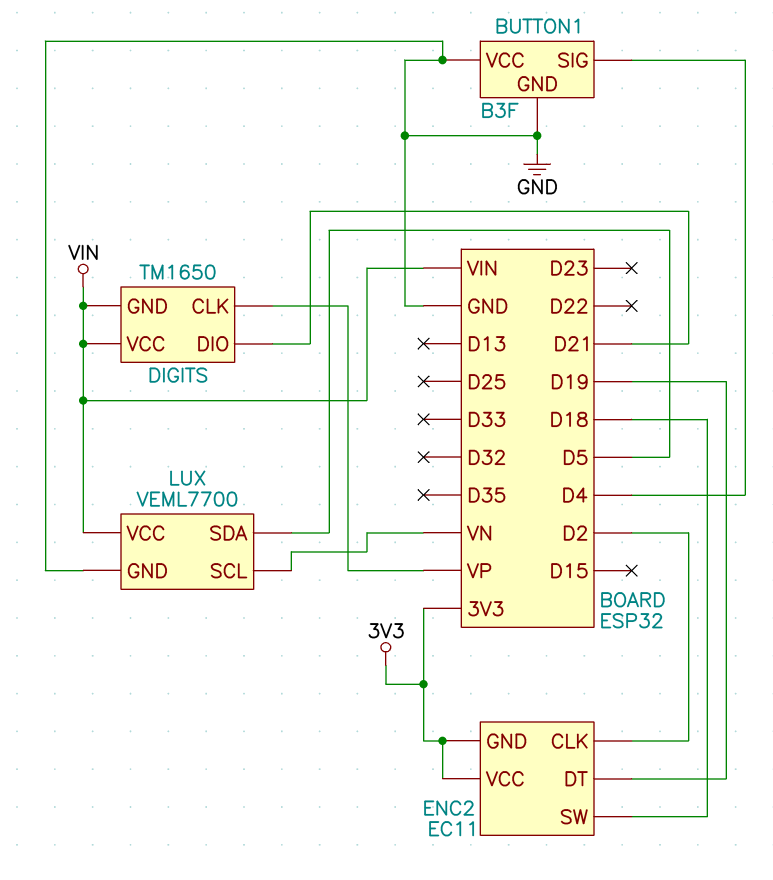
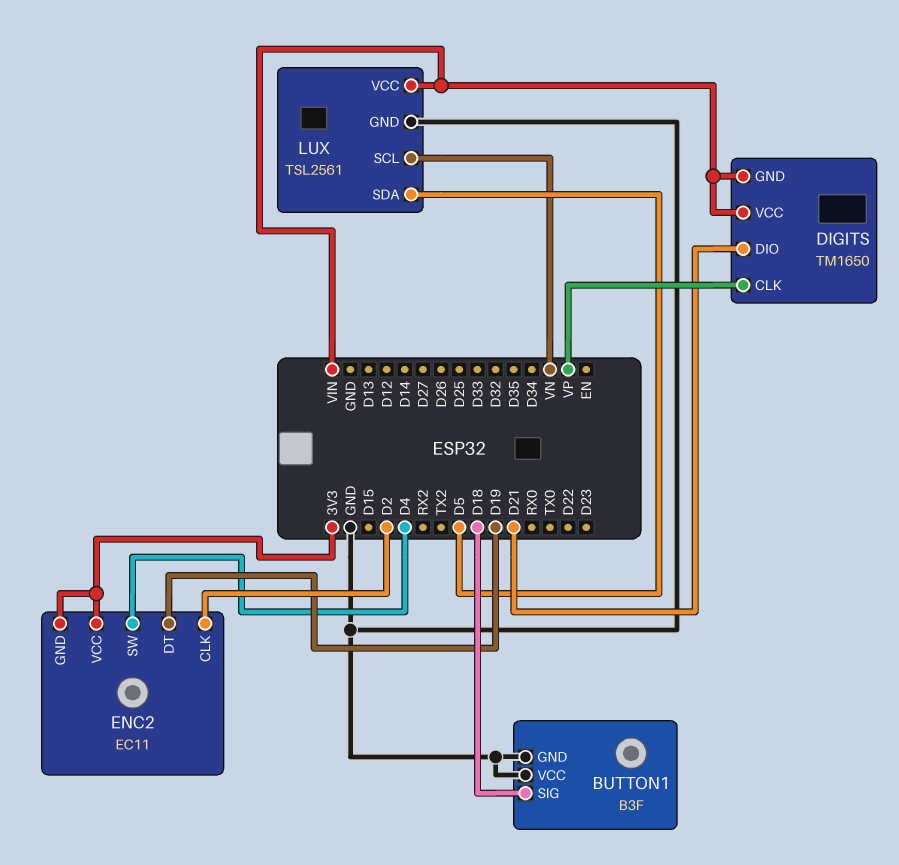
BUTTON1 pin SIG: D4 -> D18
ENC2 pin SW: D18 -> D4
LUX: VEML7700 -> TSL2561

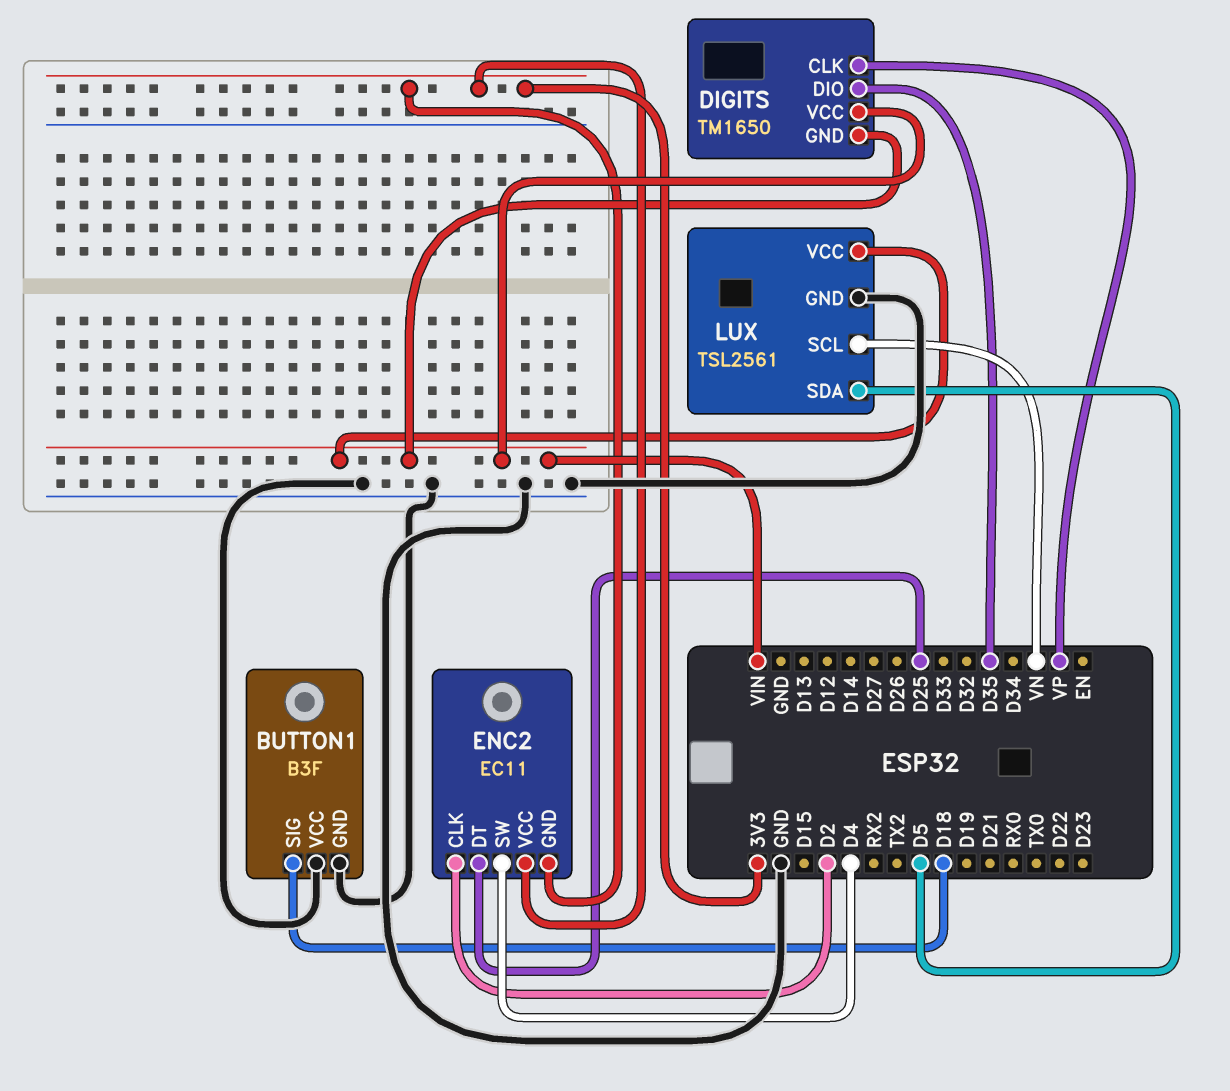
DIGITS pin DIO: D21 -> D35
ENC2 pin DT: D19 -> D25

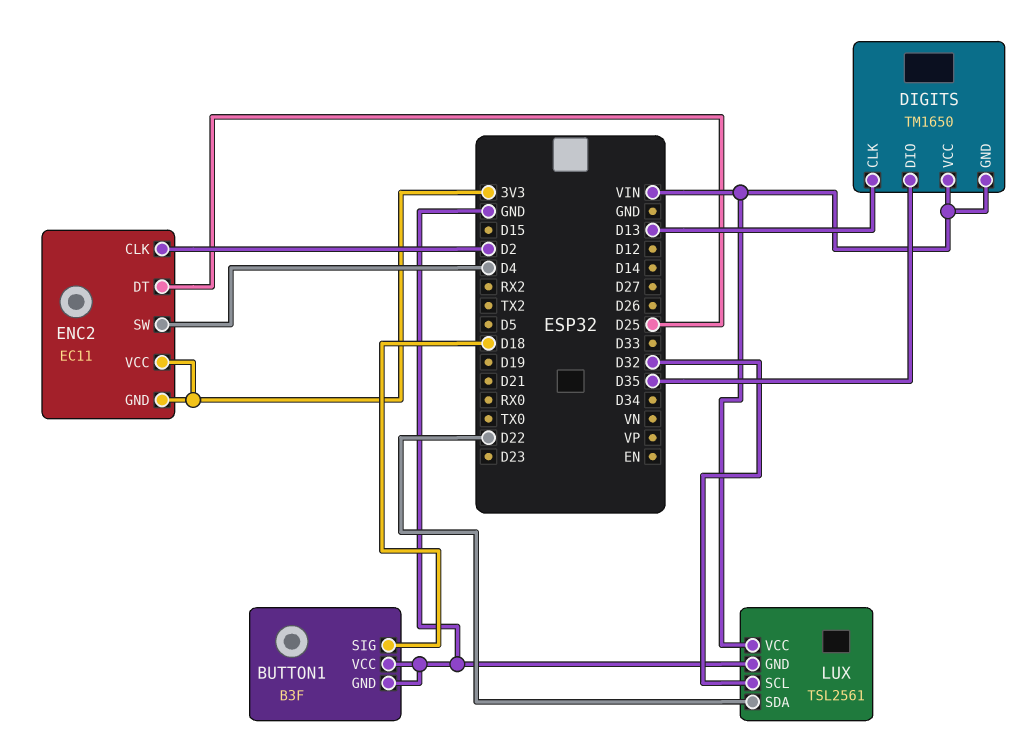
DIGITS pin CLK: VP -> D13
LUX pin SCL: VN -> D32
LUX pin SDA: D5 -> D22

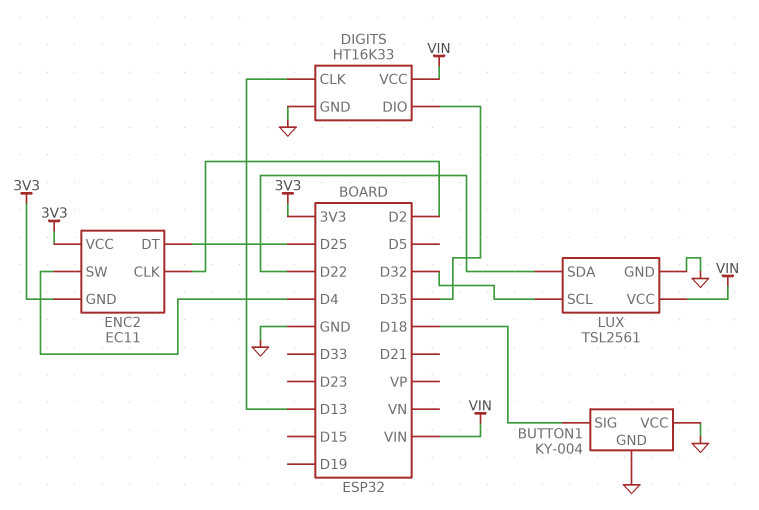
BUTTON1: B3F -> KY-004
DIGITS: TM1650 -> HT16K33
DIGITS pin GND: VIN -> GND

